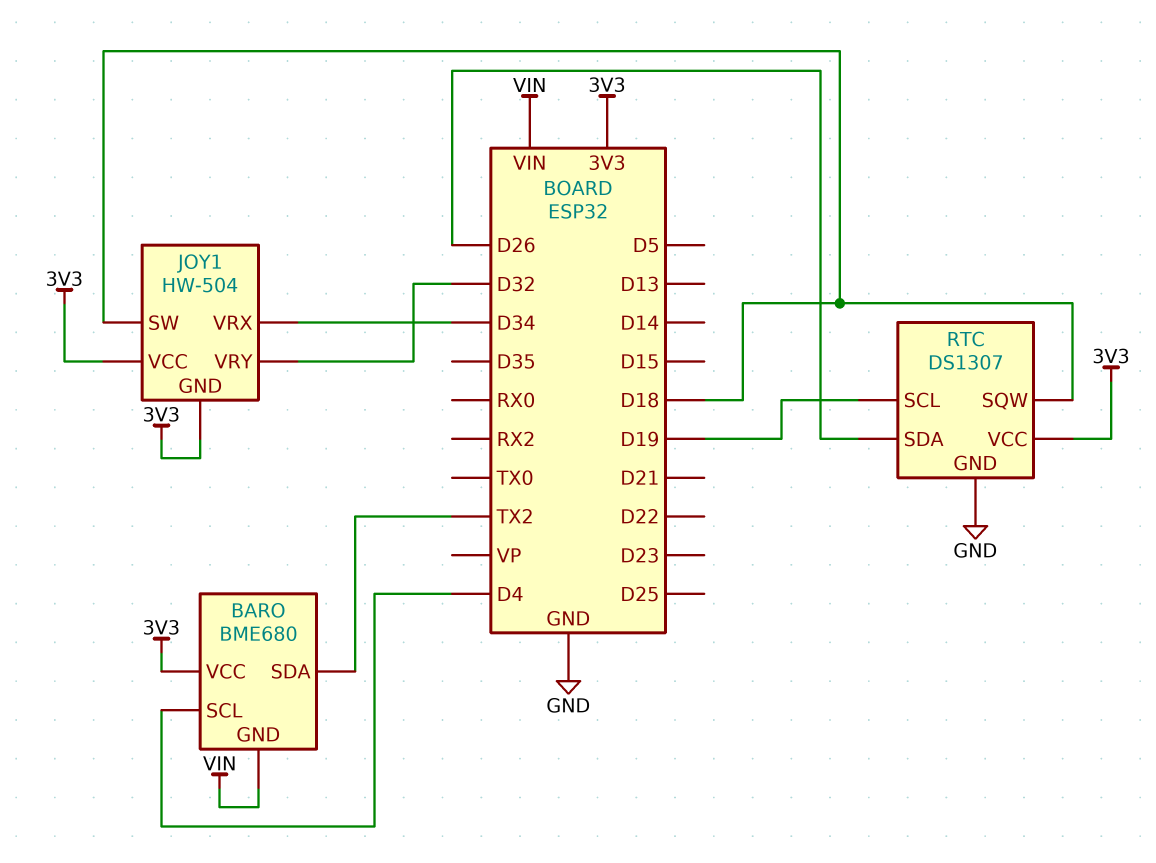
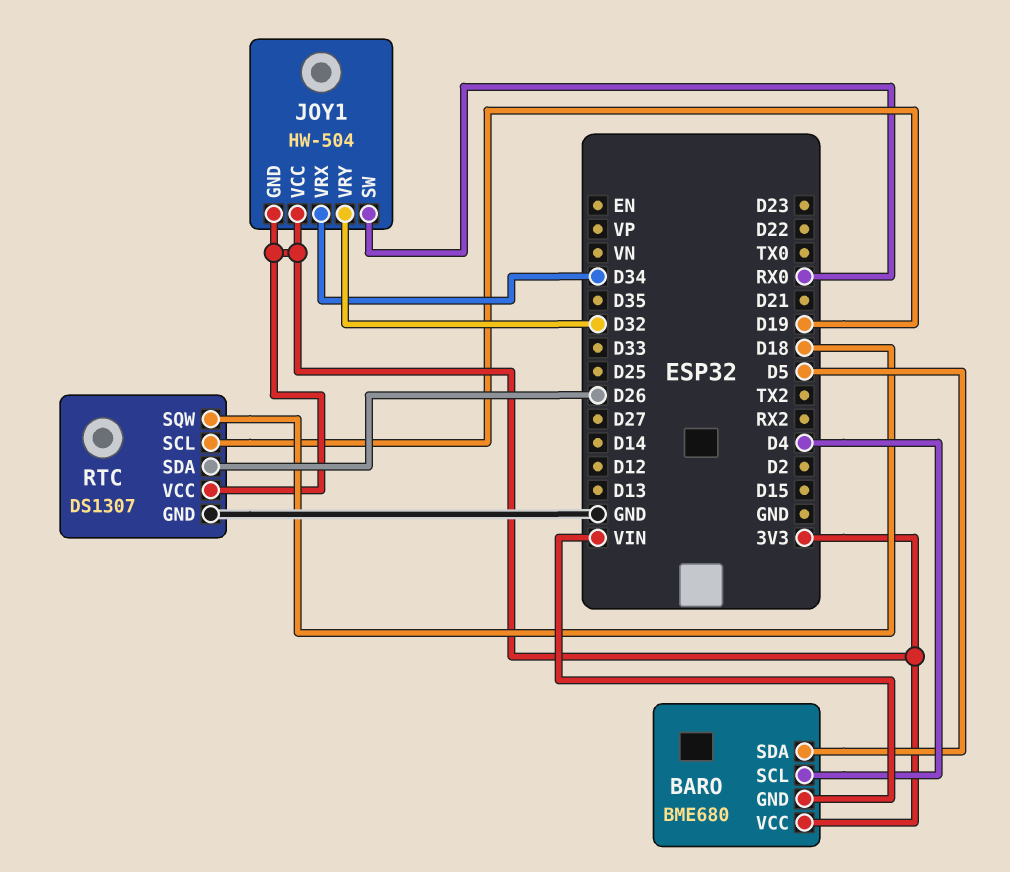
BARO pin SDA: TX2 -> D5
JOY1 pin SW: D18 -> RX0

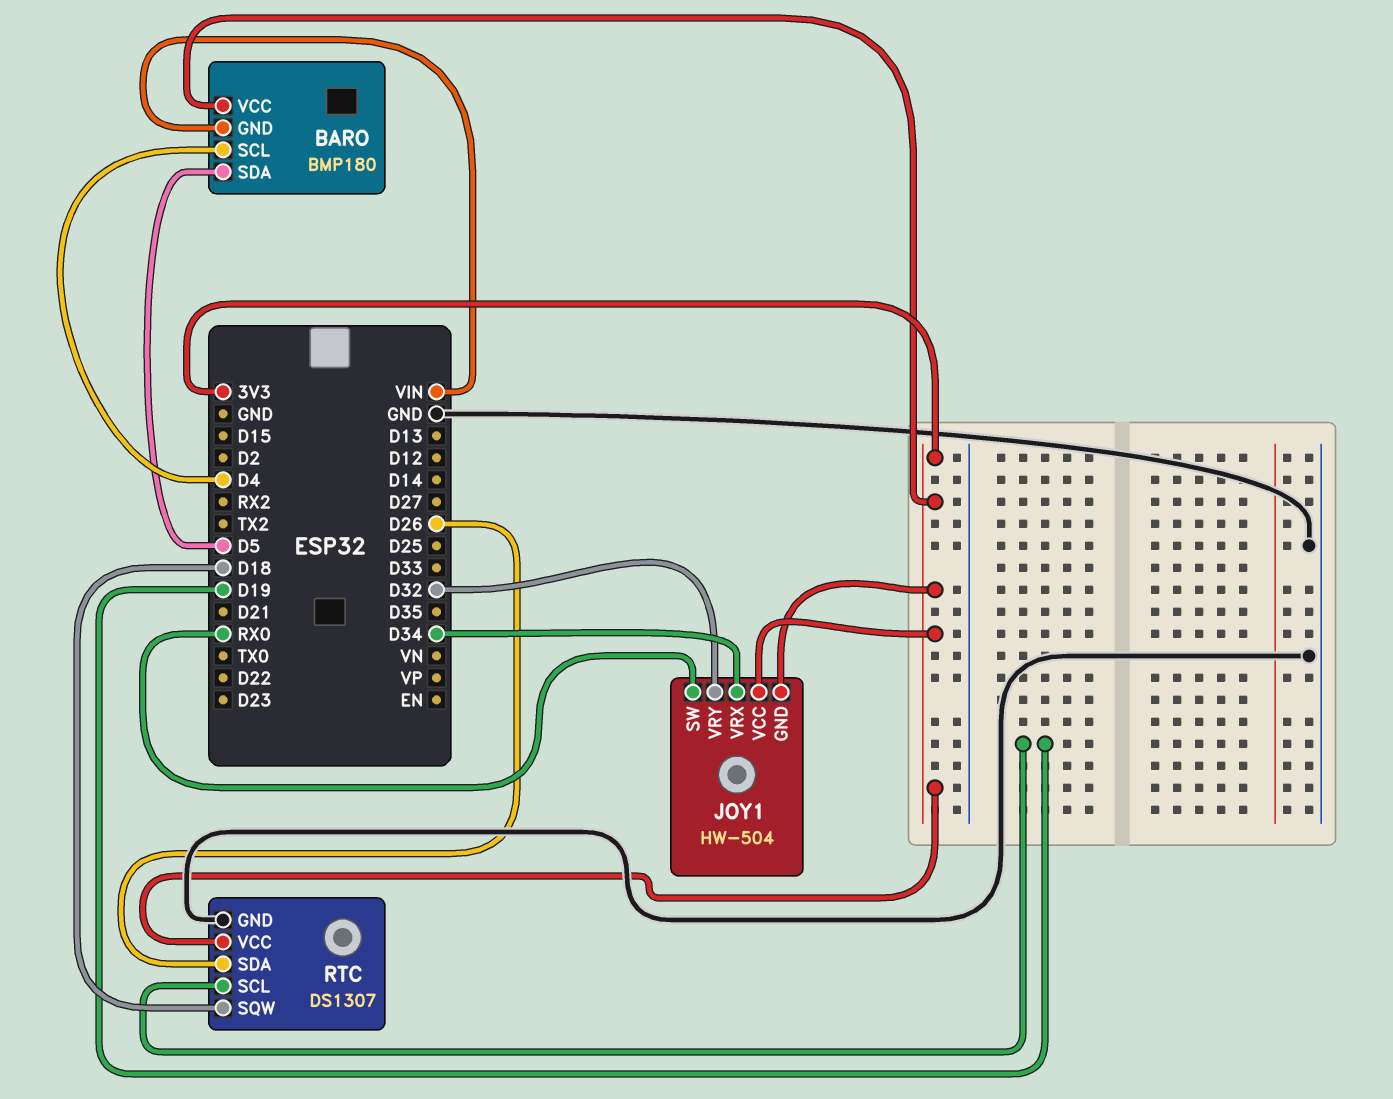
BARO: BME680 -> BMP180

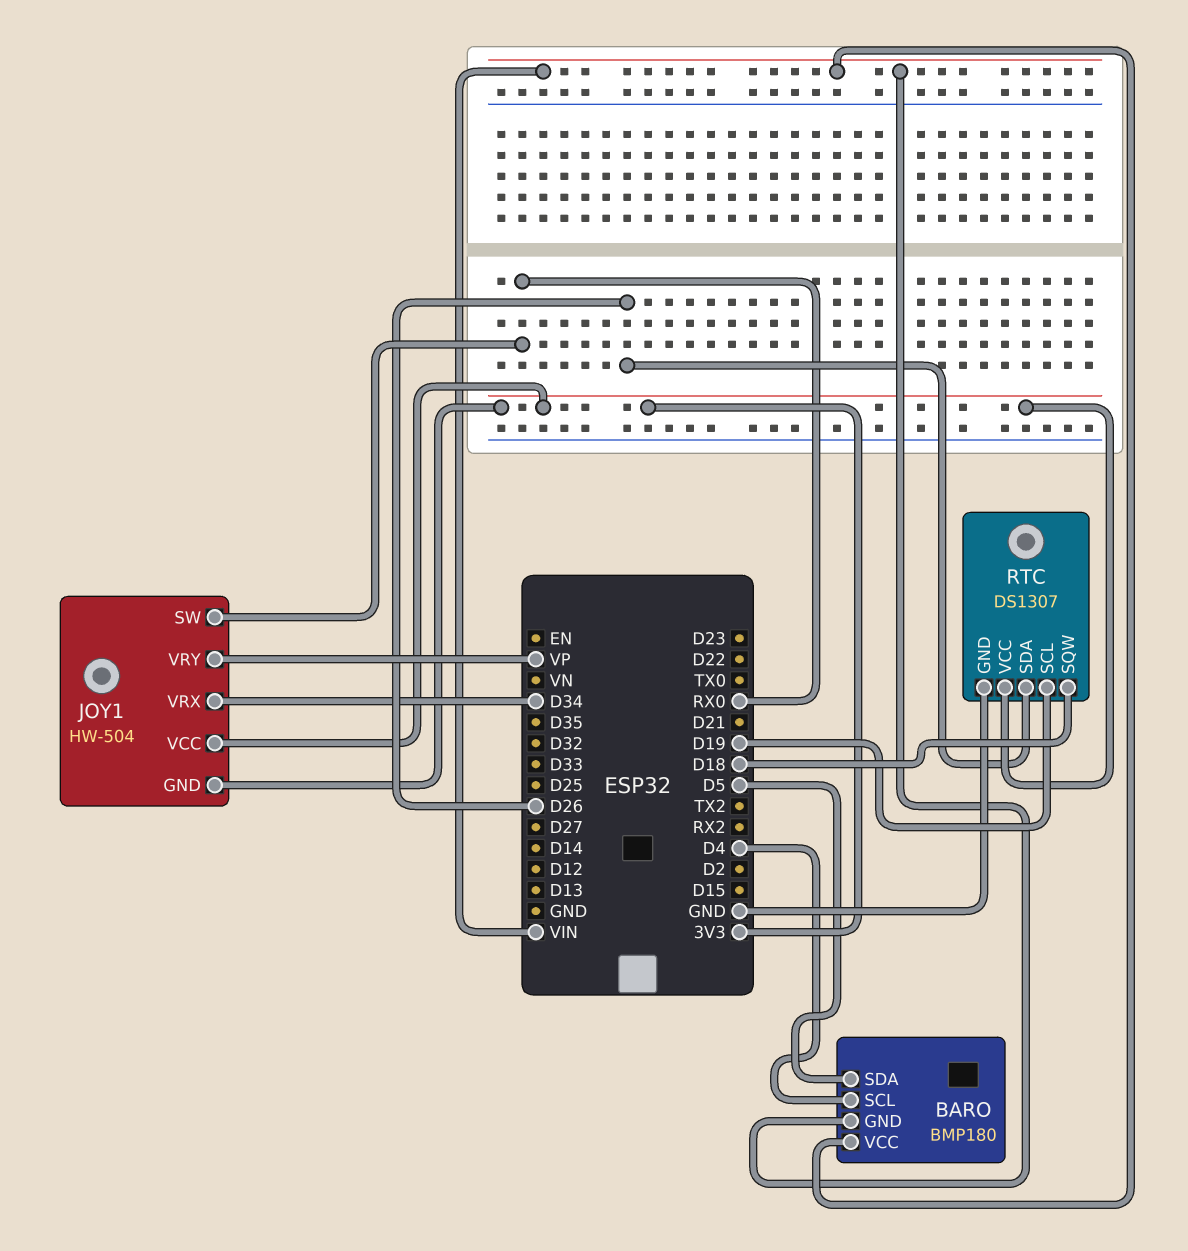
BARO pin VCC: 3V3 -> VIN
JOY1 pin VRY: D32 -> VP

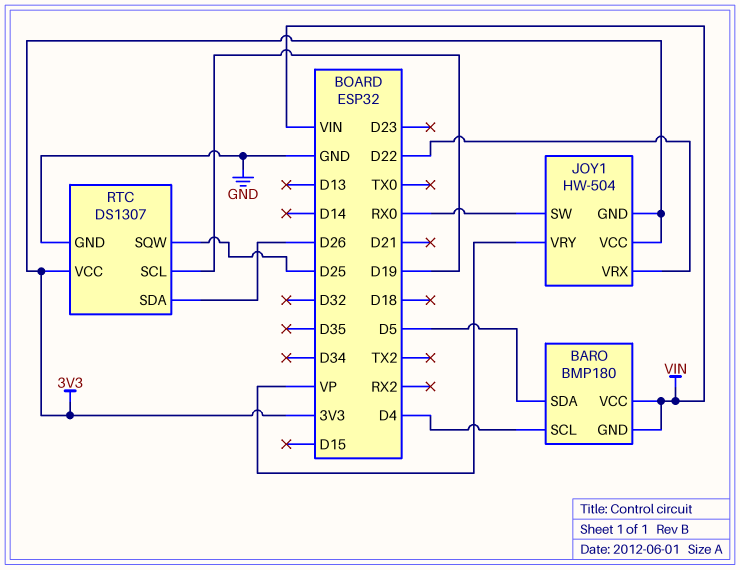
JOY1 pin VRX: D34 -> D22
RTC pin SQW: D18 -> D25

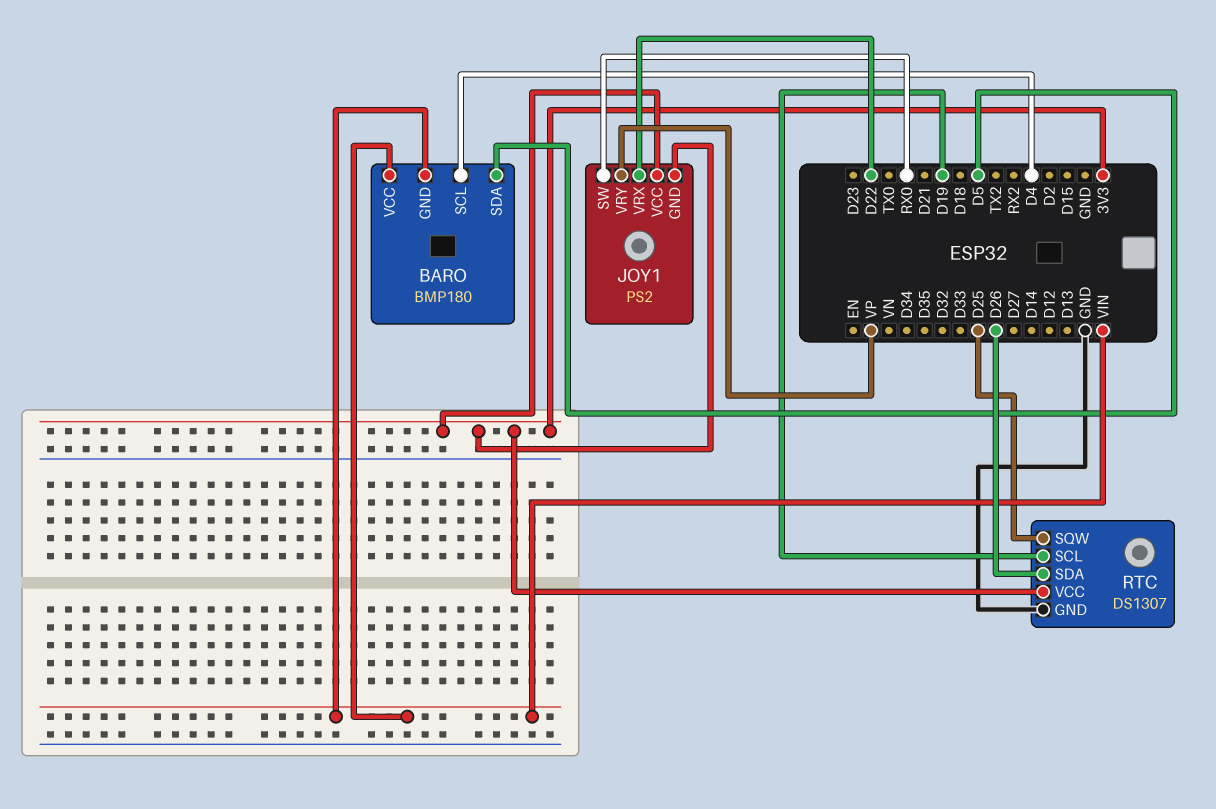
JOY1: HW-504 -> PS2

